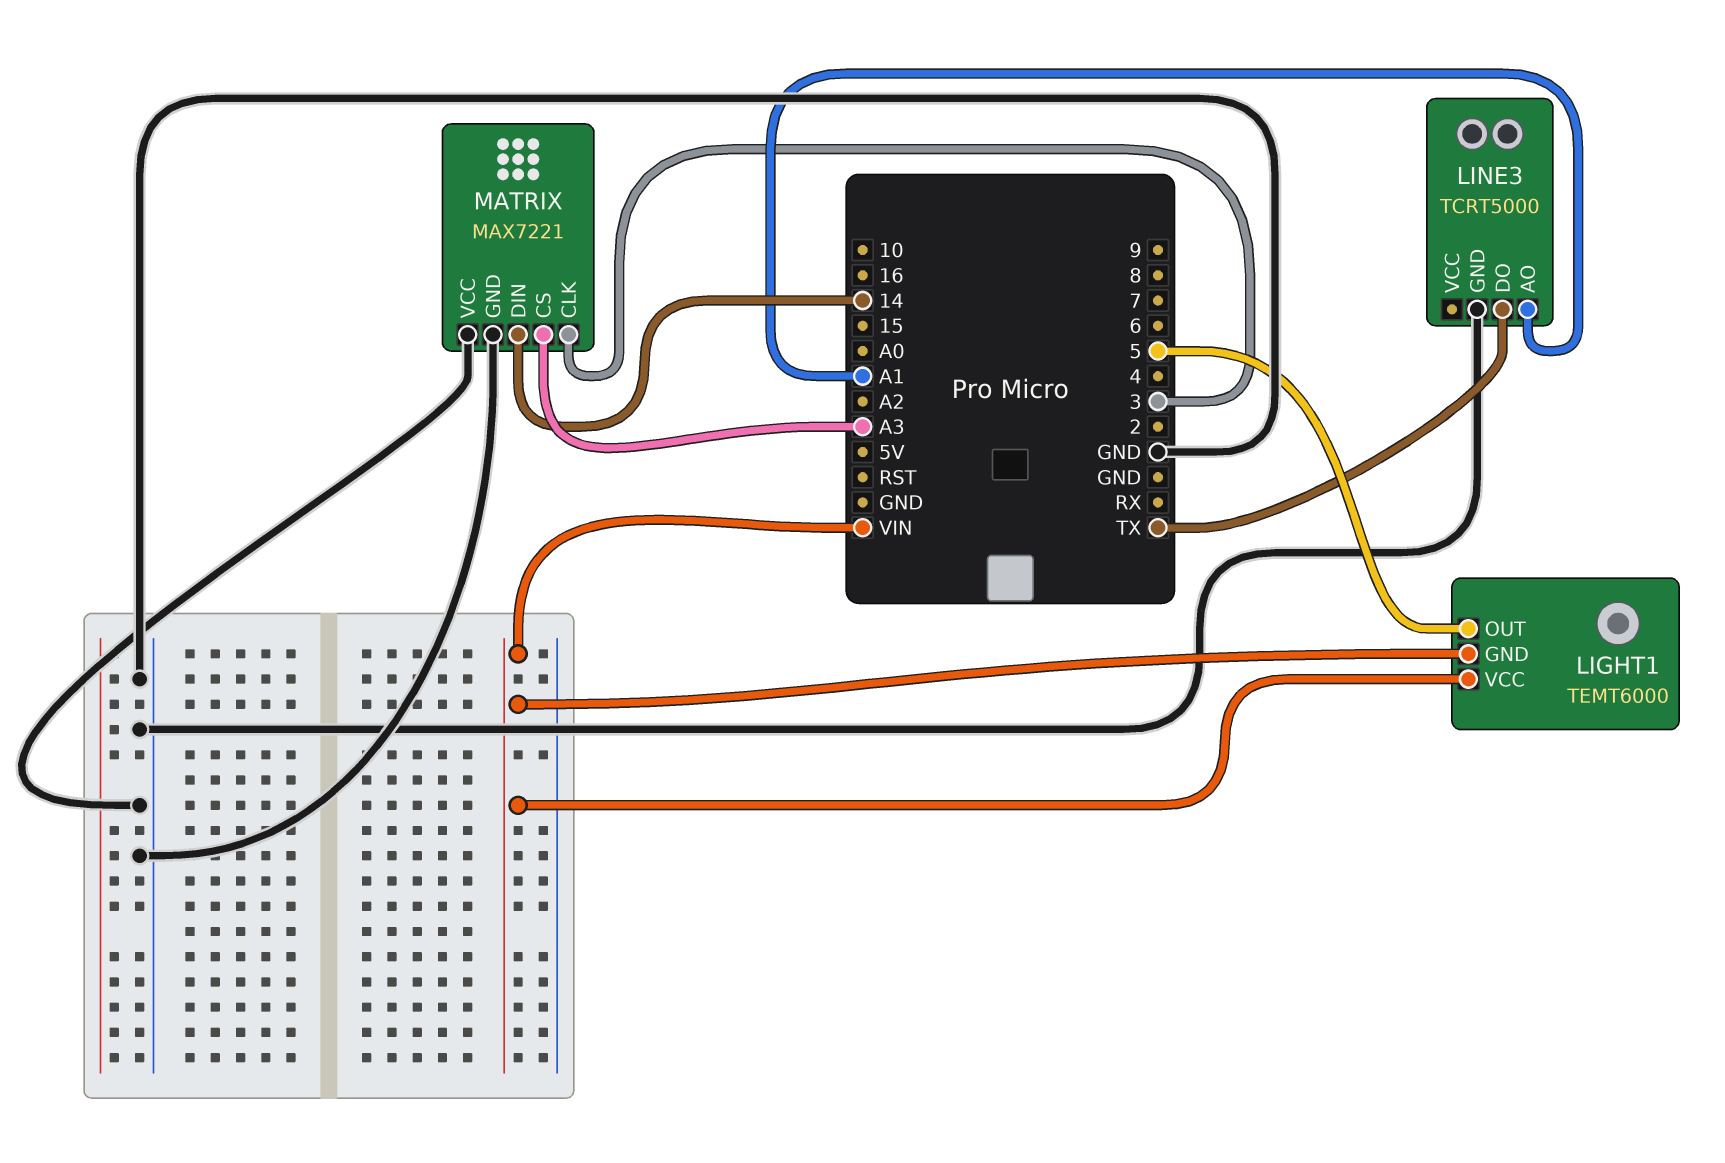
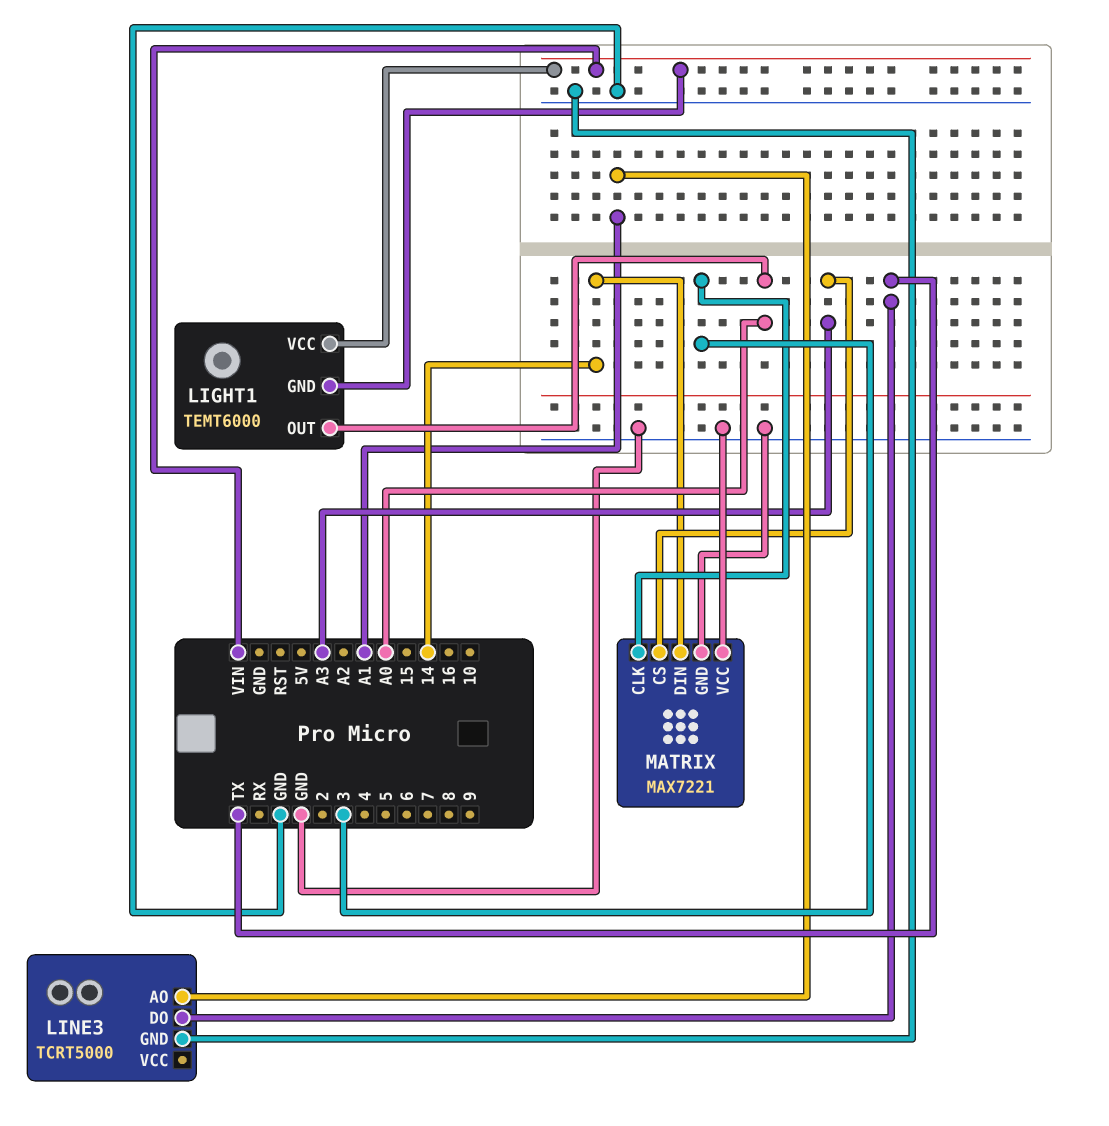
LIGHT1 pin OUT: 5 -> A0

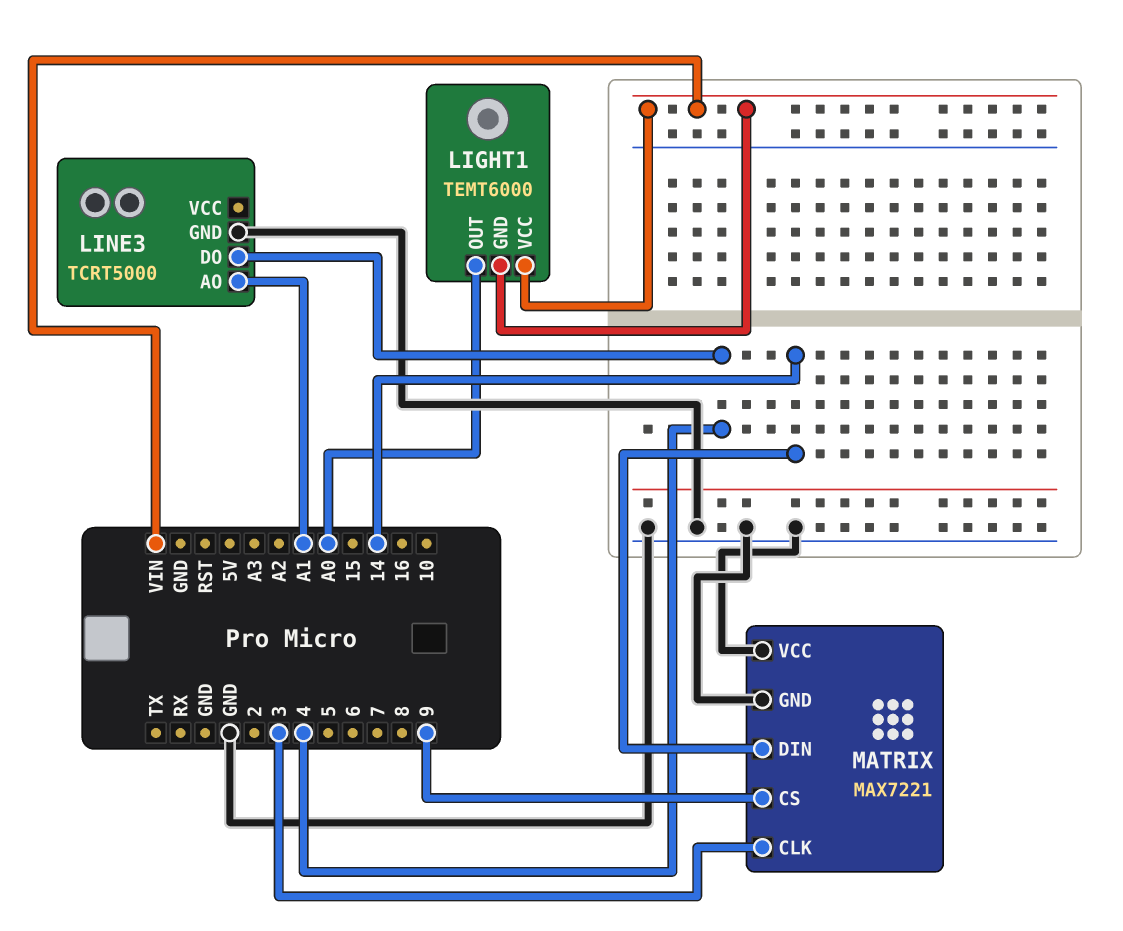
LINE3 pin DO: TX -> 4
MATRIX pin CS: A3 -> 9

